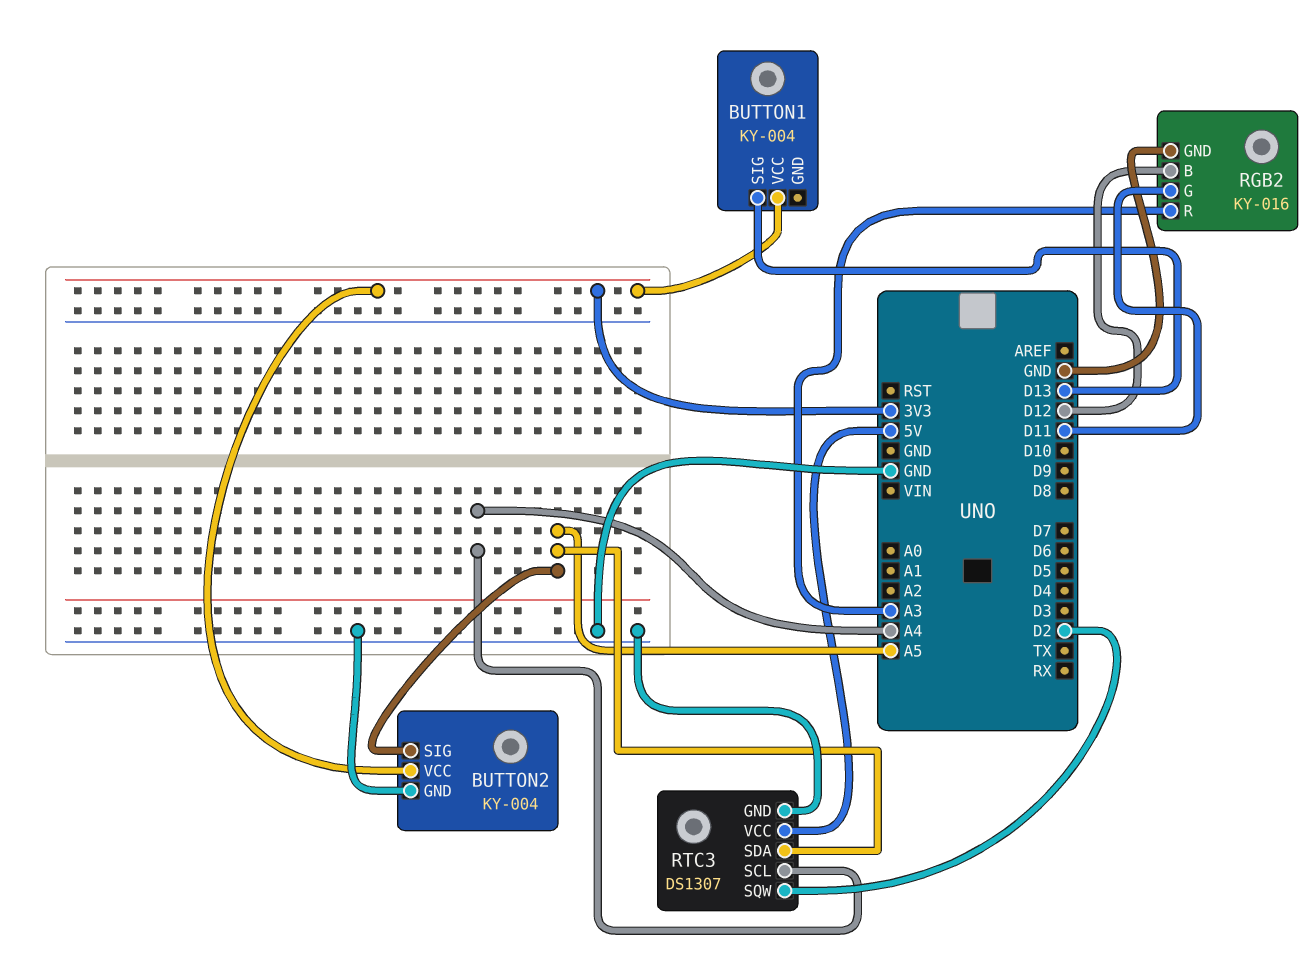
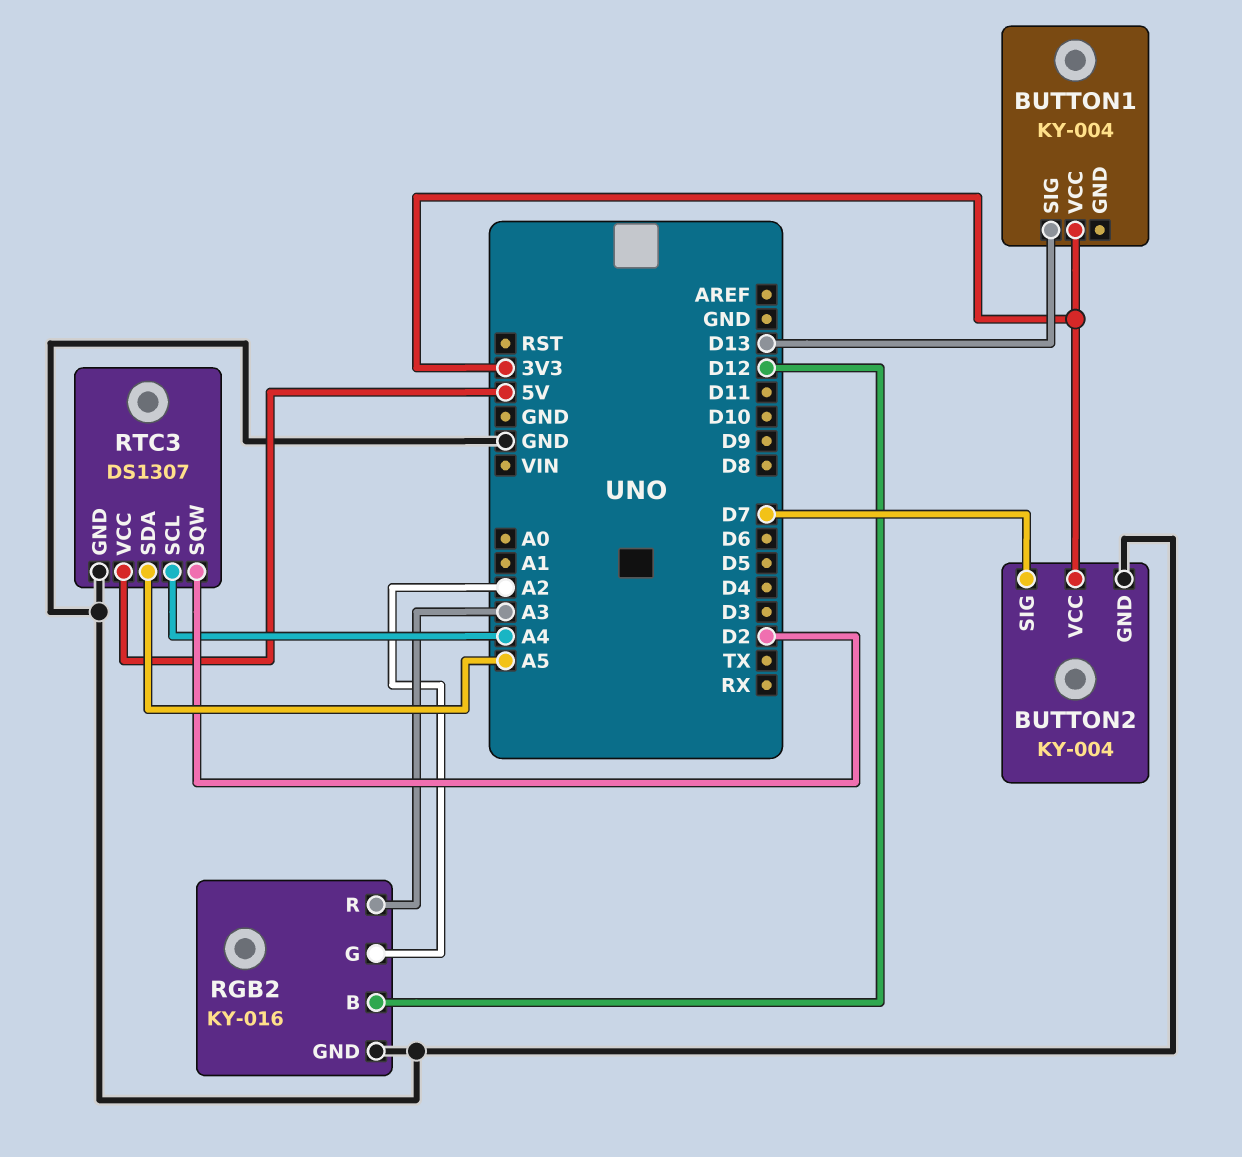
BUTTON2 pin SIG: A5 -> D7
RGB2 pin G: D11 -> A2

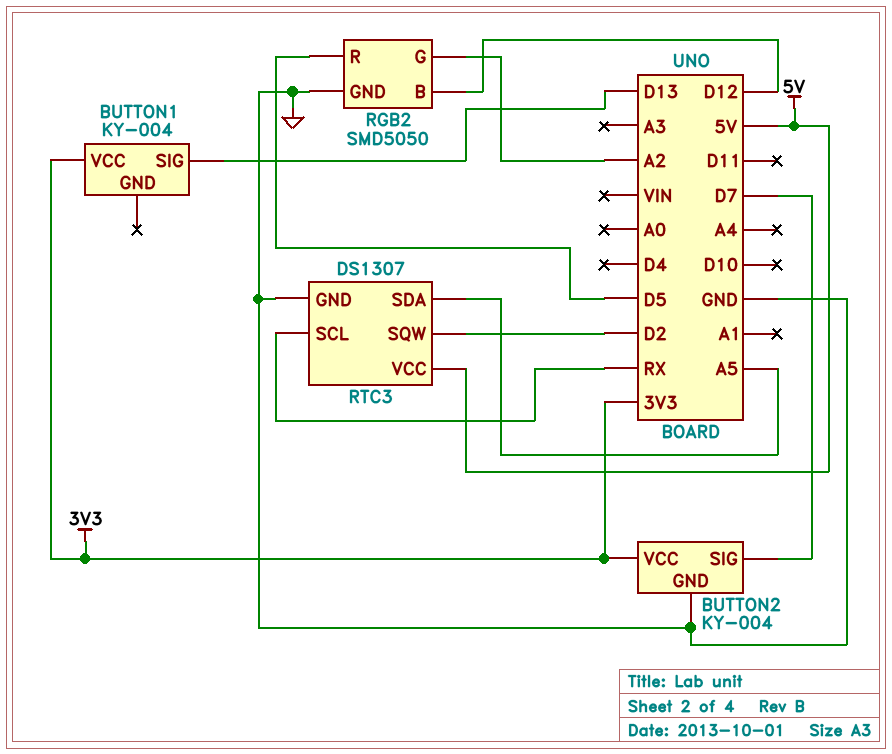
RGB2: KY-016 -> SMD5050
RGB2 pin R: A3 -> D5
RTC3 pin SCL: A4 -> RX

